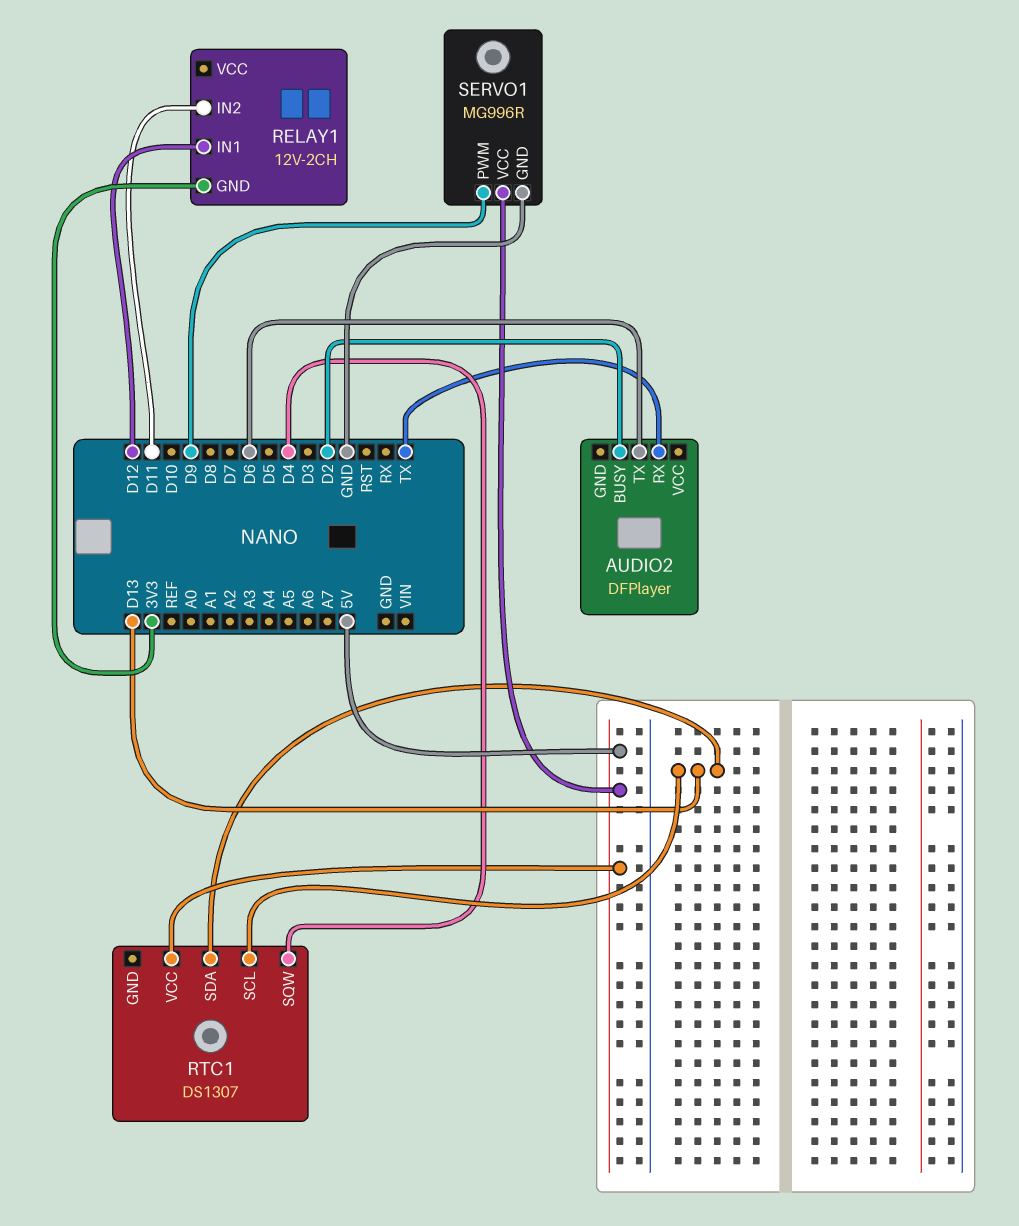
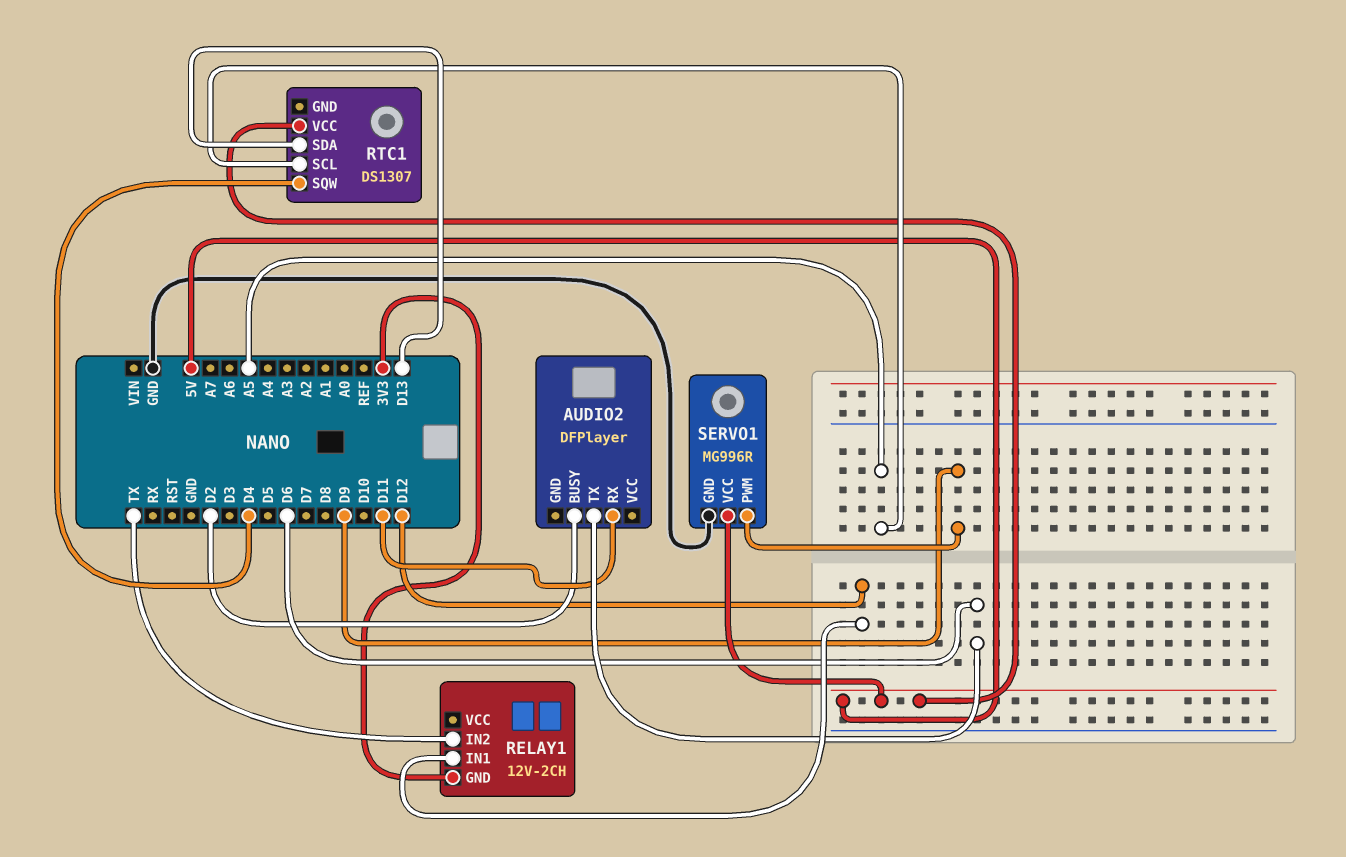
AUDIO2 pin RX: TX -> D11
RELAY1 pin IN2: D11 -> TX
RTC1 pin SCL: D13 -> A5

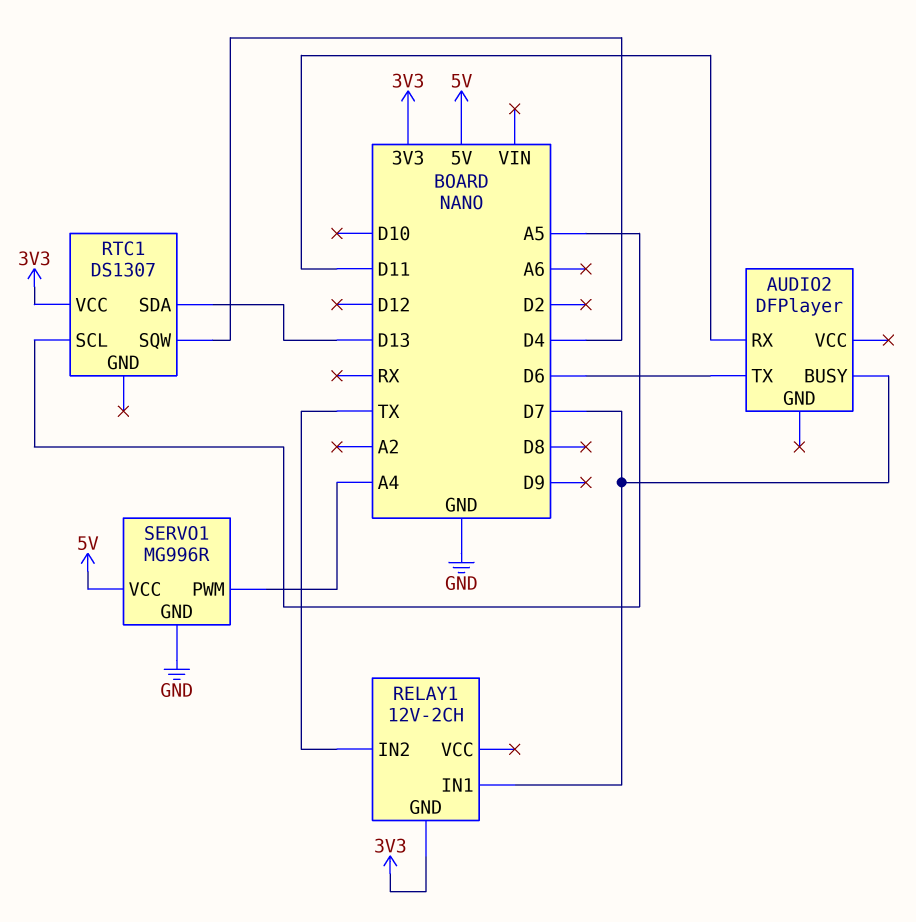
AUDIO2 pin BUSY: D2 -> D7
RELAY1 pin IN1: D12 -> D7
RTC1 pin VCC: 5V -> 3V3
SERVO1 pin PWM: D9 -> A4

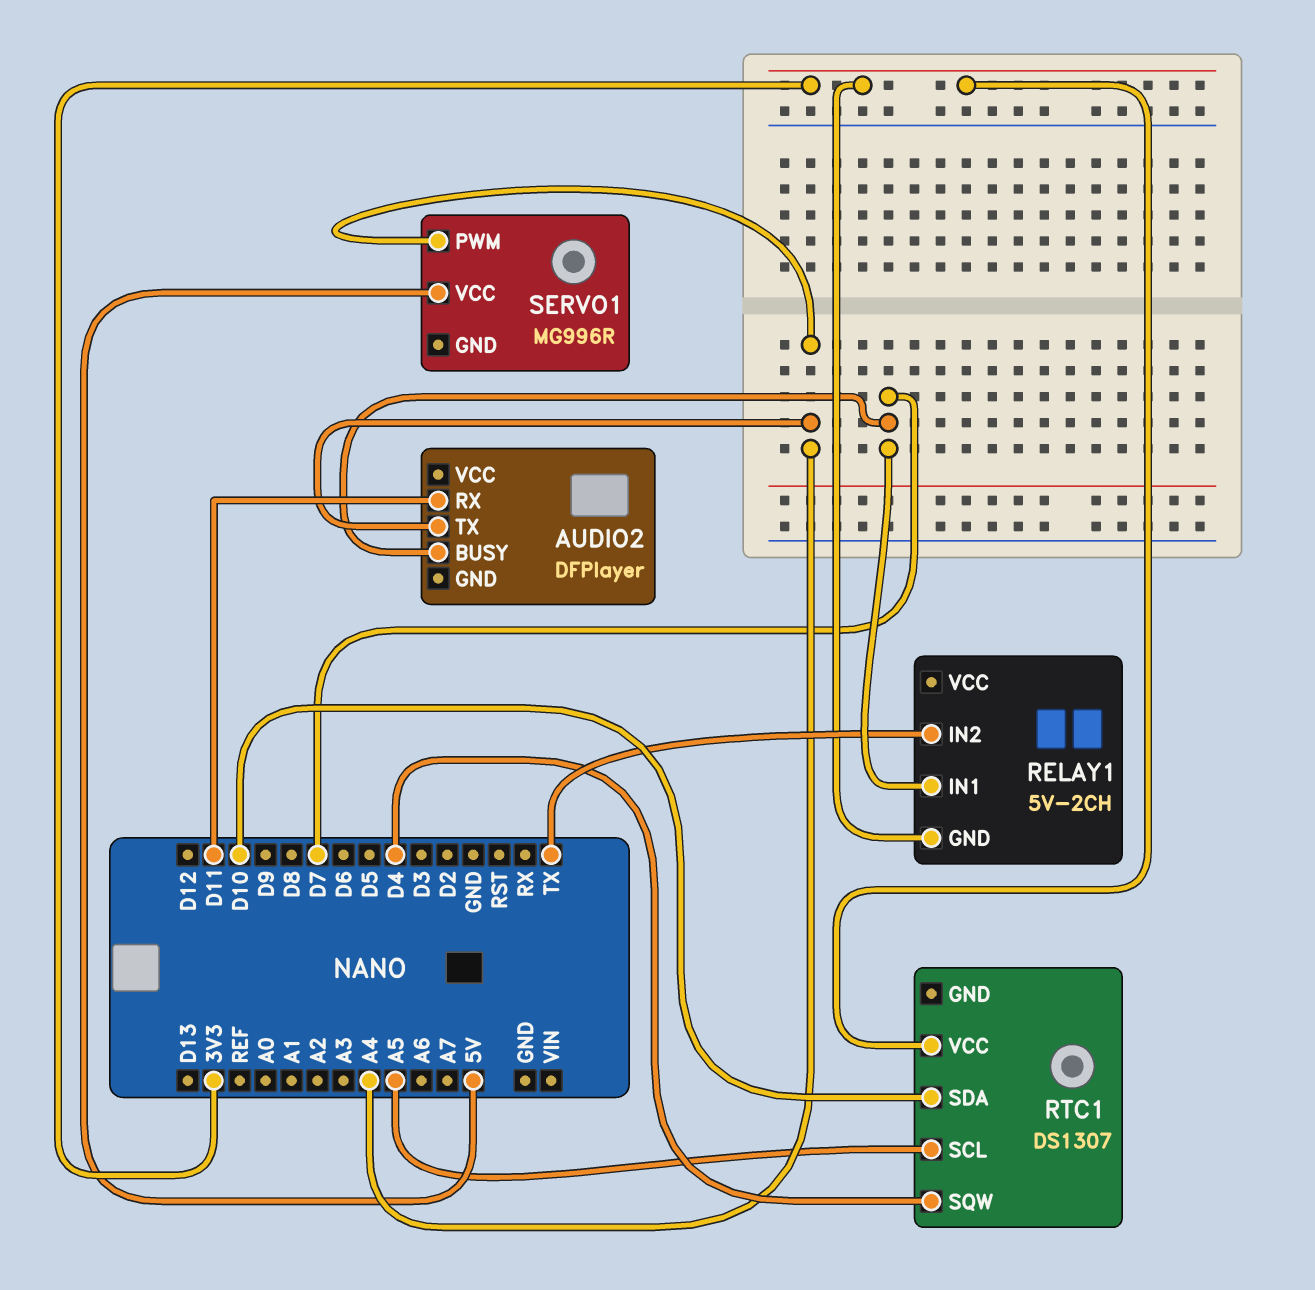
AUDIO2 pin TX: D6 -> A4
RELAY1: 12V-2CH -> 5V-2CH
RTC1 pin SDA: D13 -> D10
SERVO1 pin GND: GND -> none

